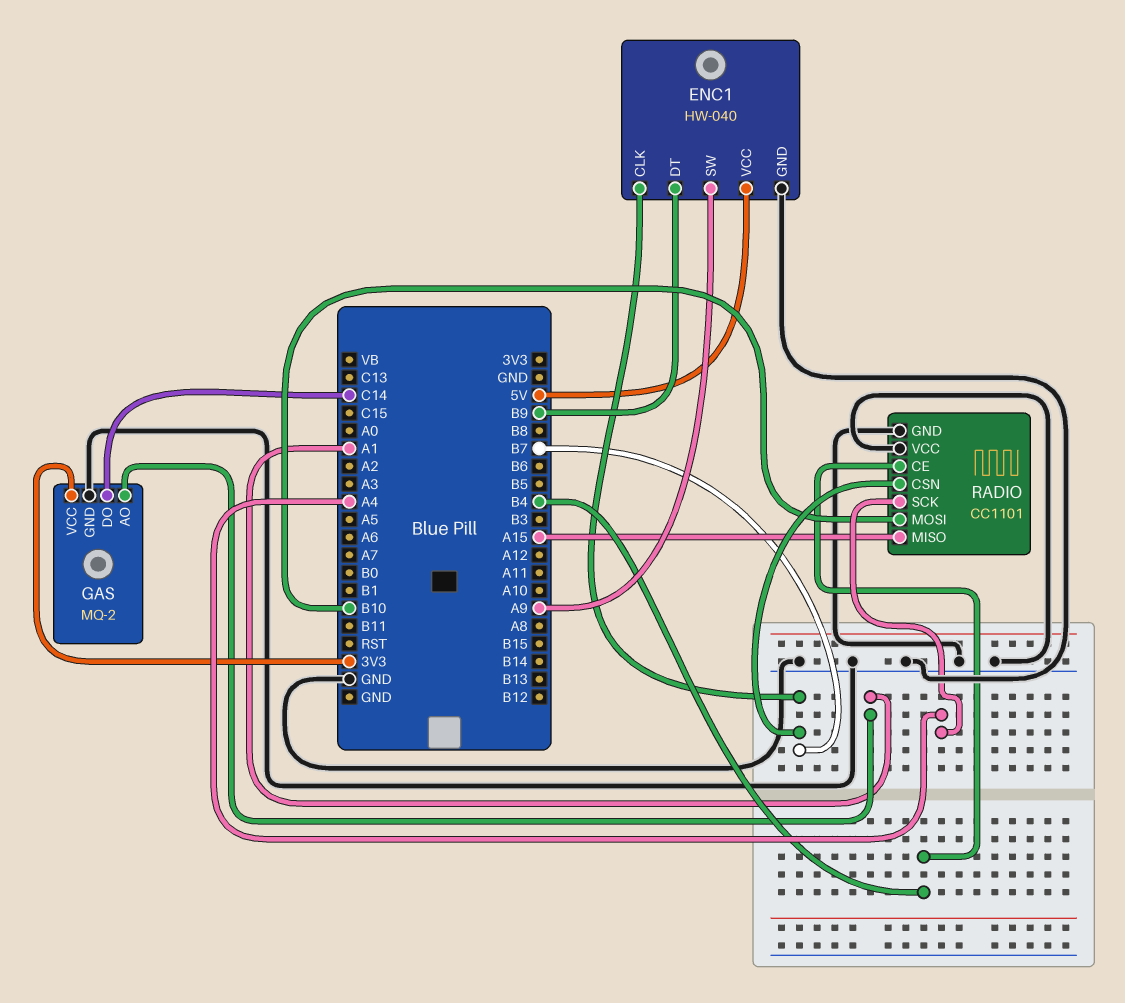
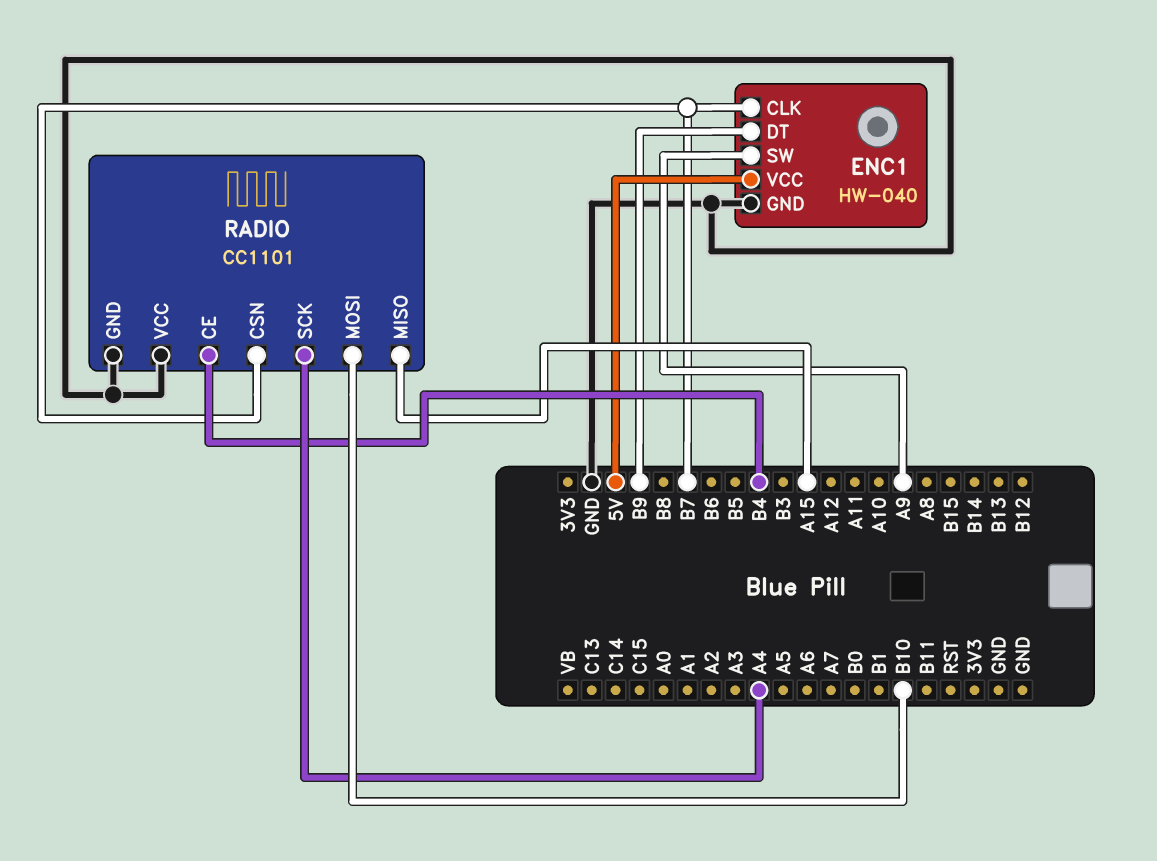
GAS: MQ-2 -> none
GAS pin AO: A1 -> none
GAS pin DO: C14 -> none
GAS pin GND: GND -> none
GAS pin VCC: 3V3 -> none

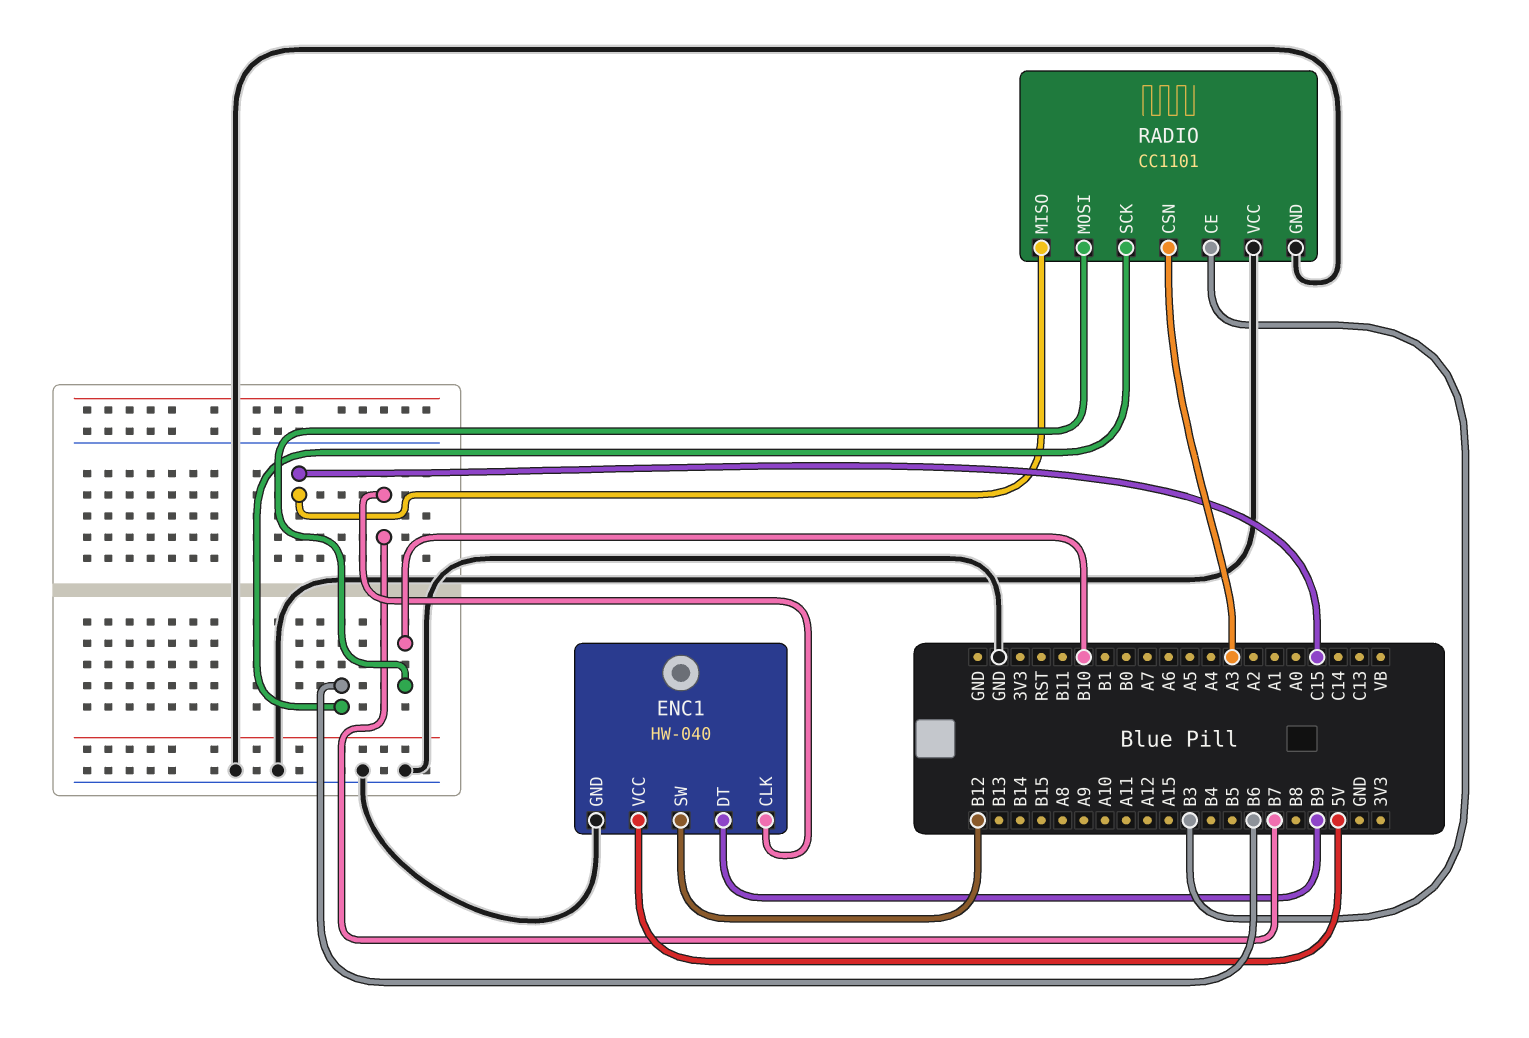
ENC1 pin SW: A9 -> B12
RADIO pin CE: B4 -> B3
RADIO pin CSN: B7 -> A3
RADIO pin MISO: A15 -> C15
RADIO pin SCK: A4 -> B6

